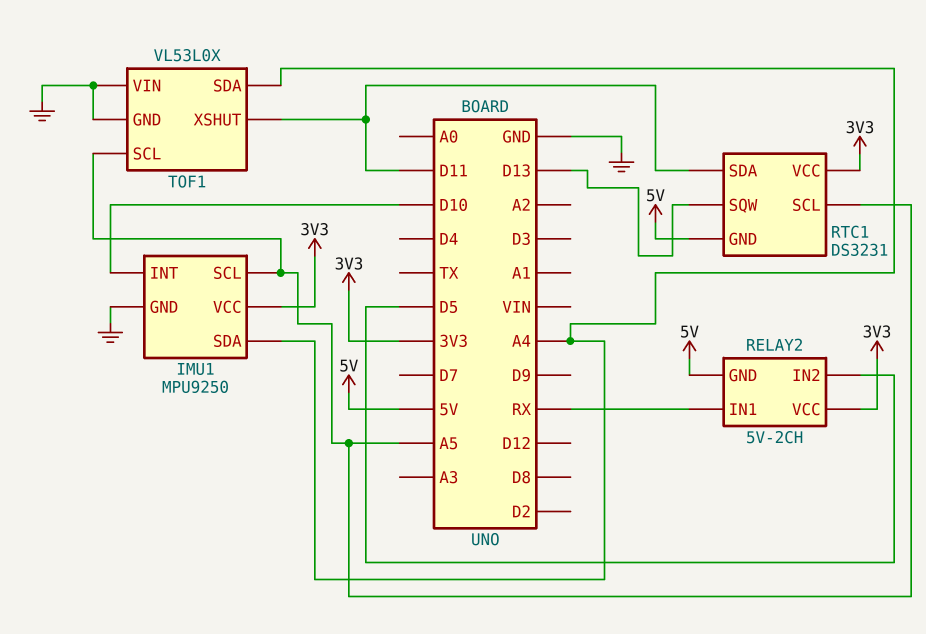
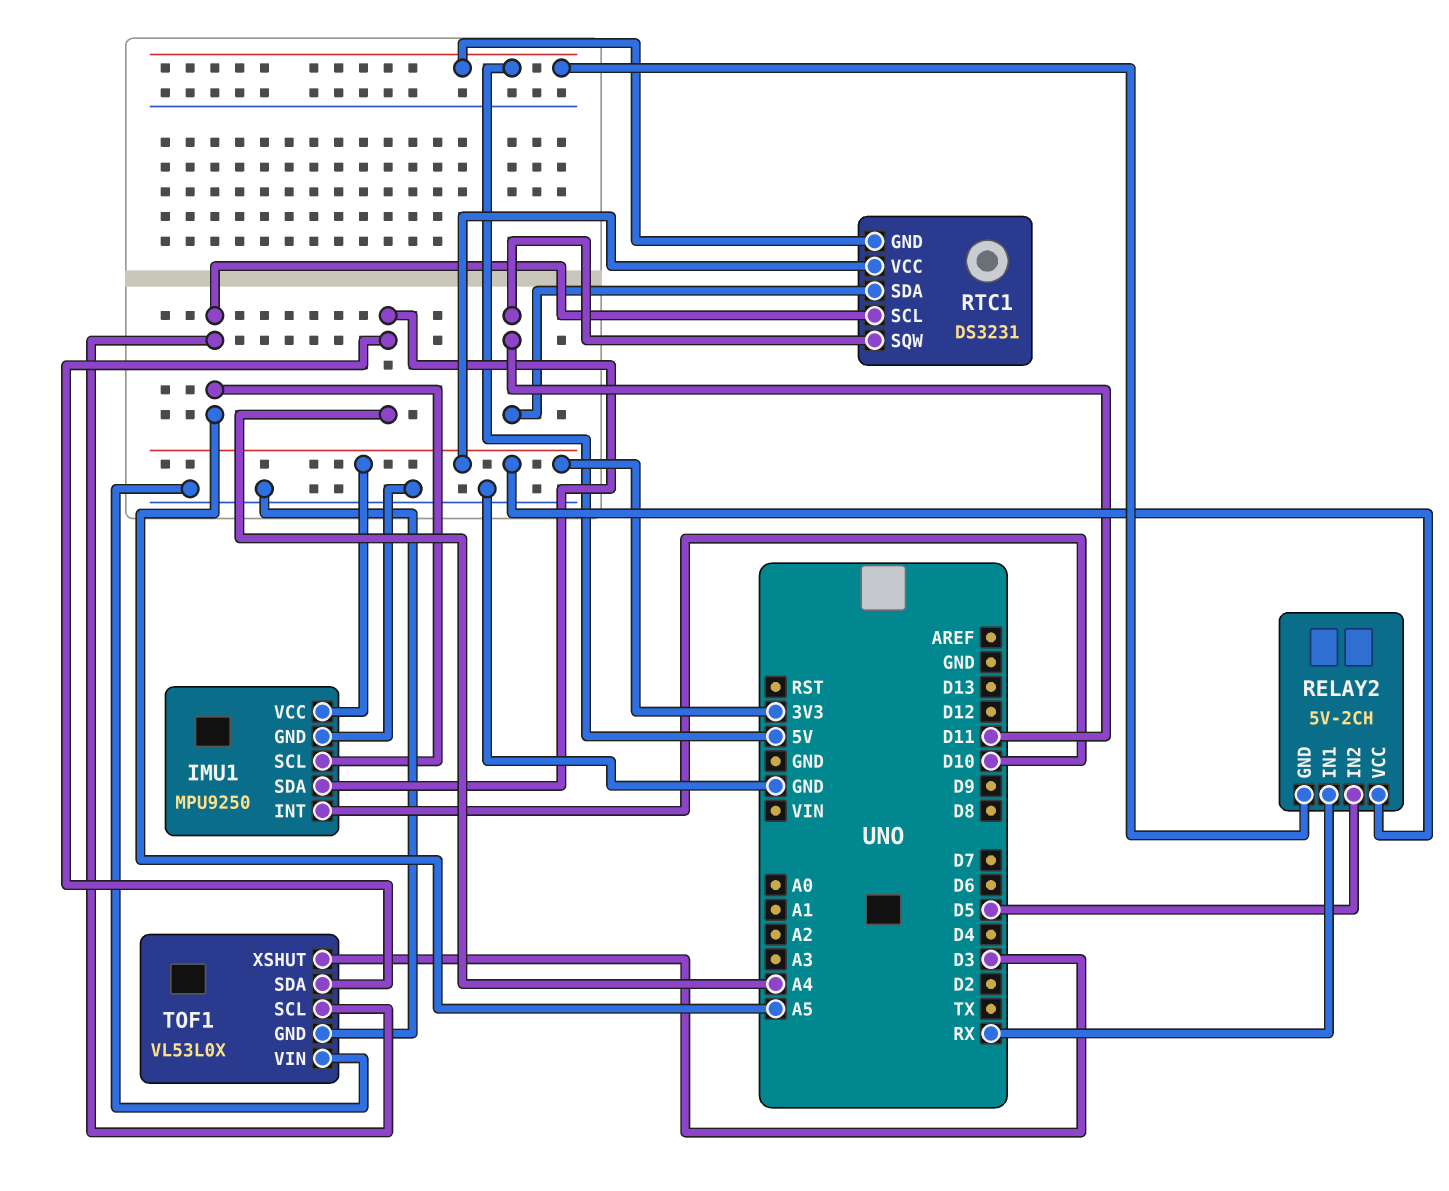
RTC1 pin SQW: D13 -> D11
TOF1 pin XSHUT: D11 -> D3

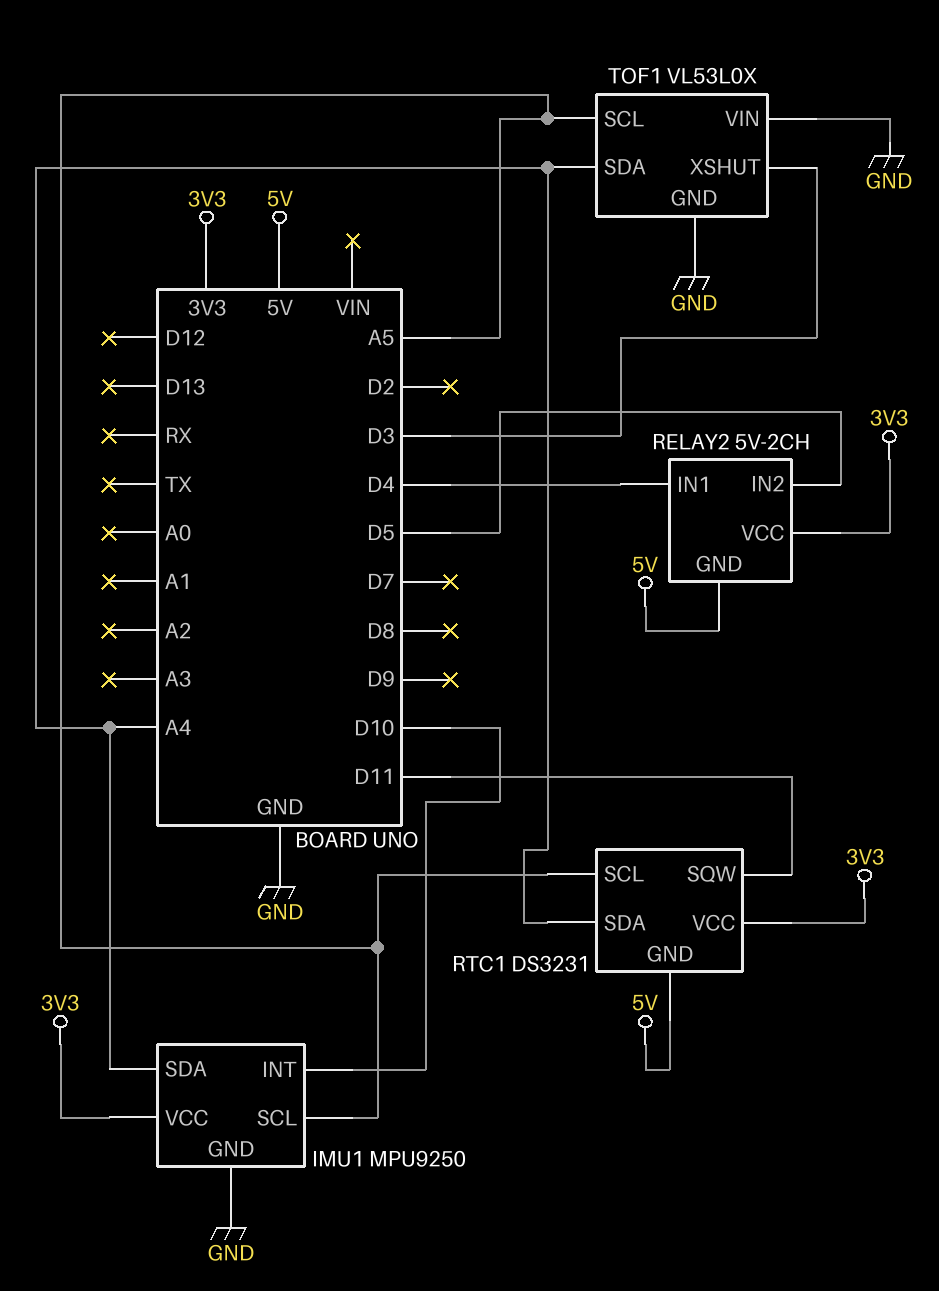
RELAY2 pin IN1: RX -> D4
RTC1 pin SDA: D11 -> A4

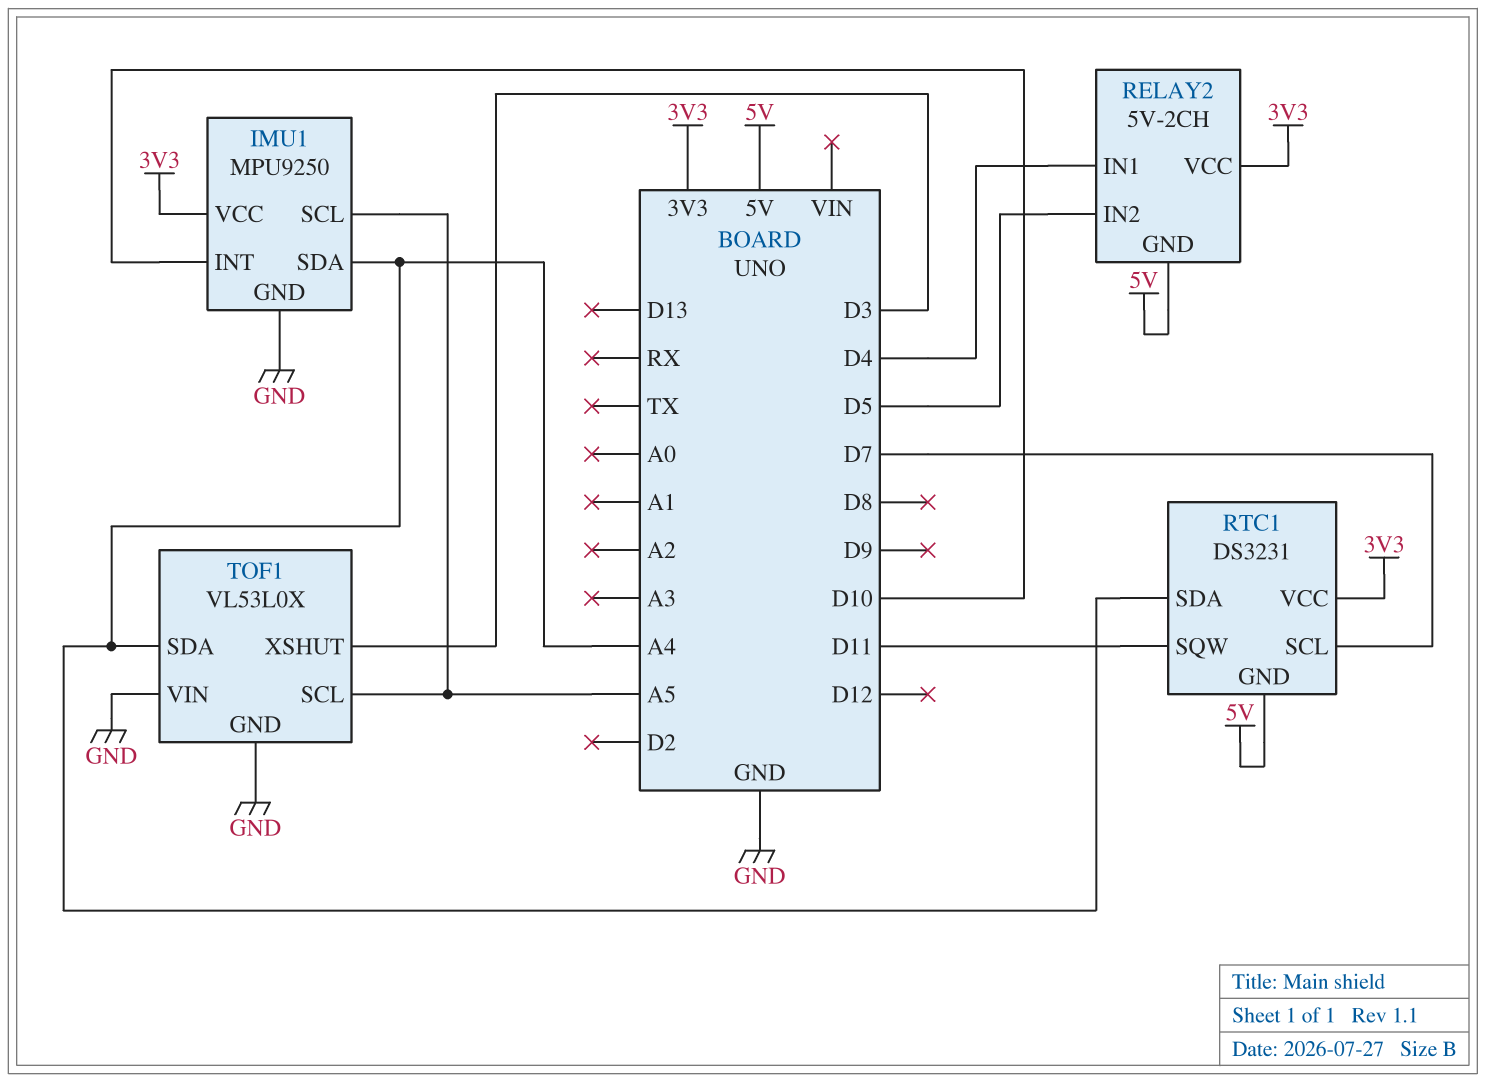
RTC1 pin SCL: A5 -> D7

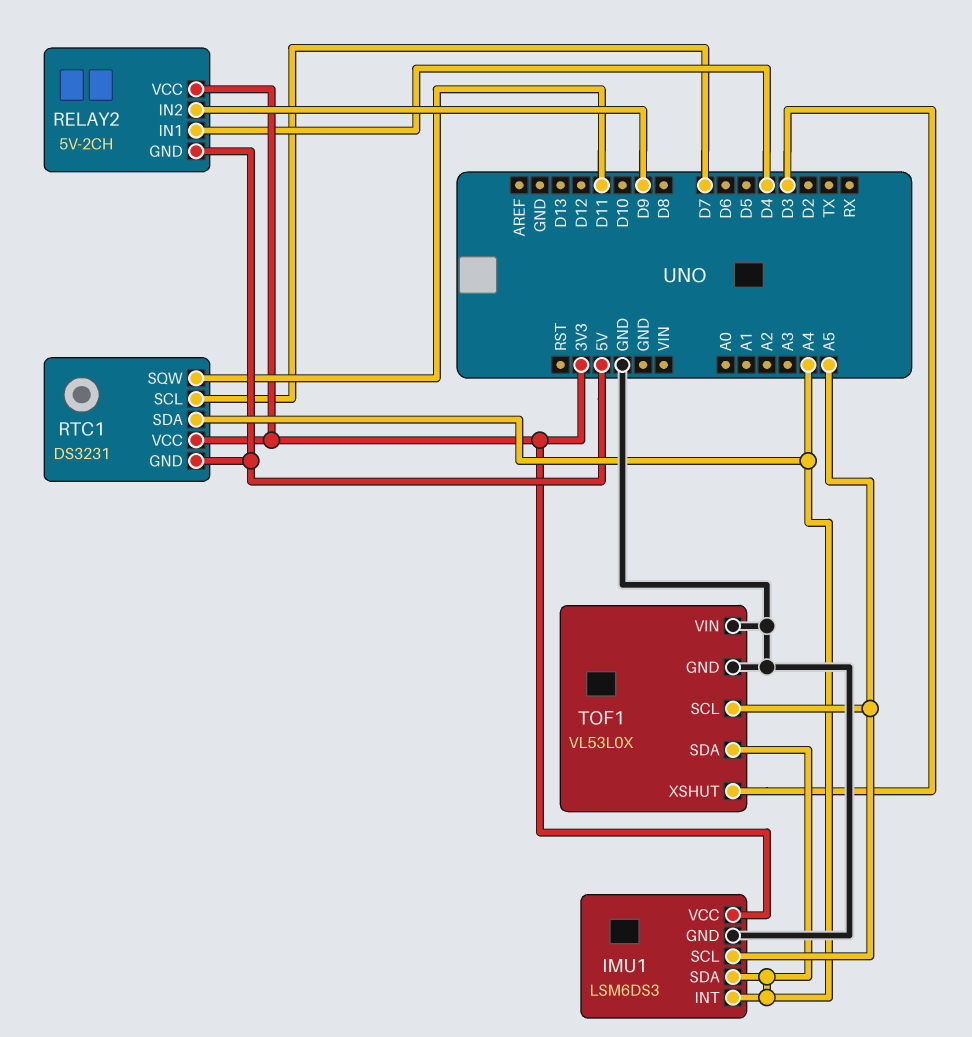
IMU1: MPU9250 -> LSM6DS3
IMU1 pin INT: D10 -> A4
RELAY2 pin IN2: D5 -> D9

